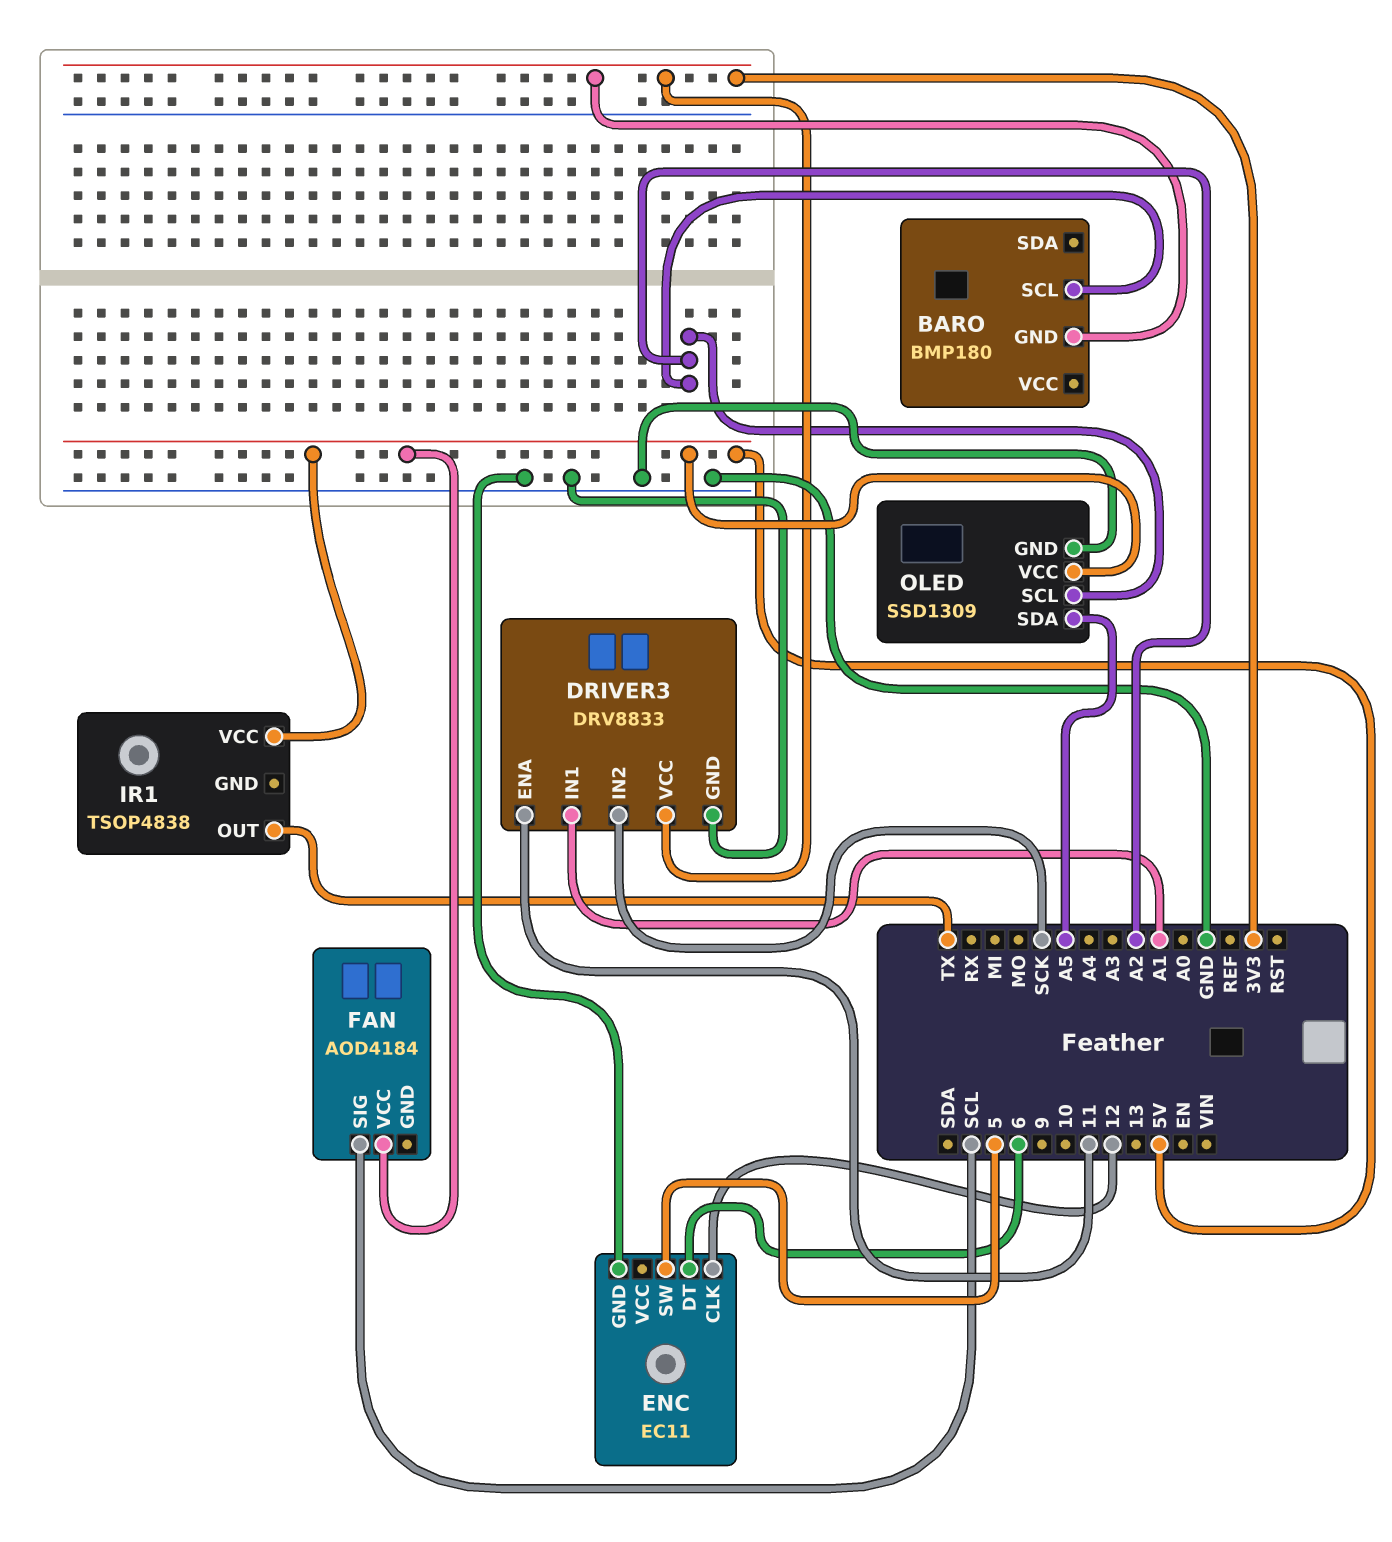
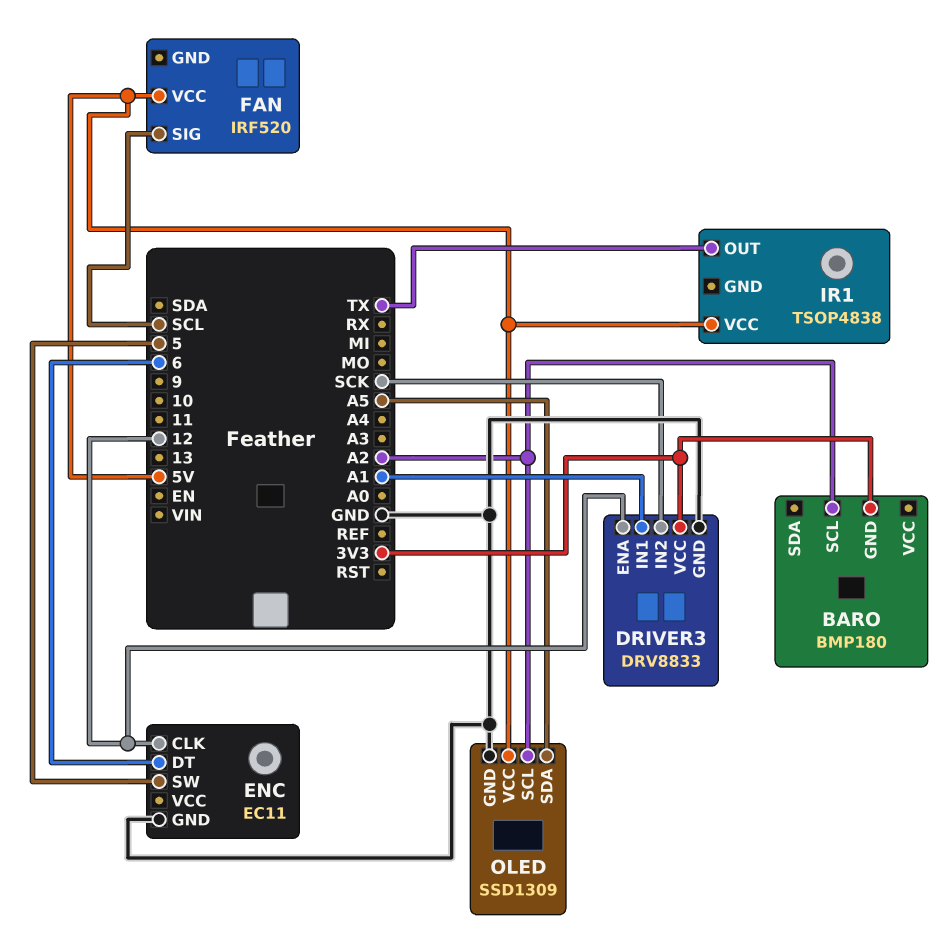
DRIVER3 pin ENA: 11 -> 12
FAN: AOD4184 -> IRF520

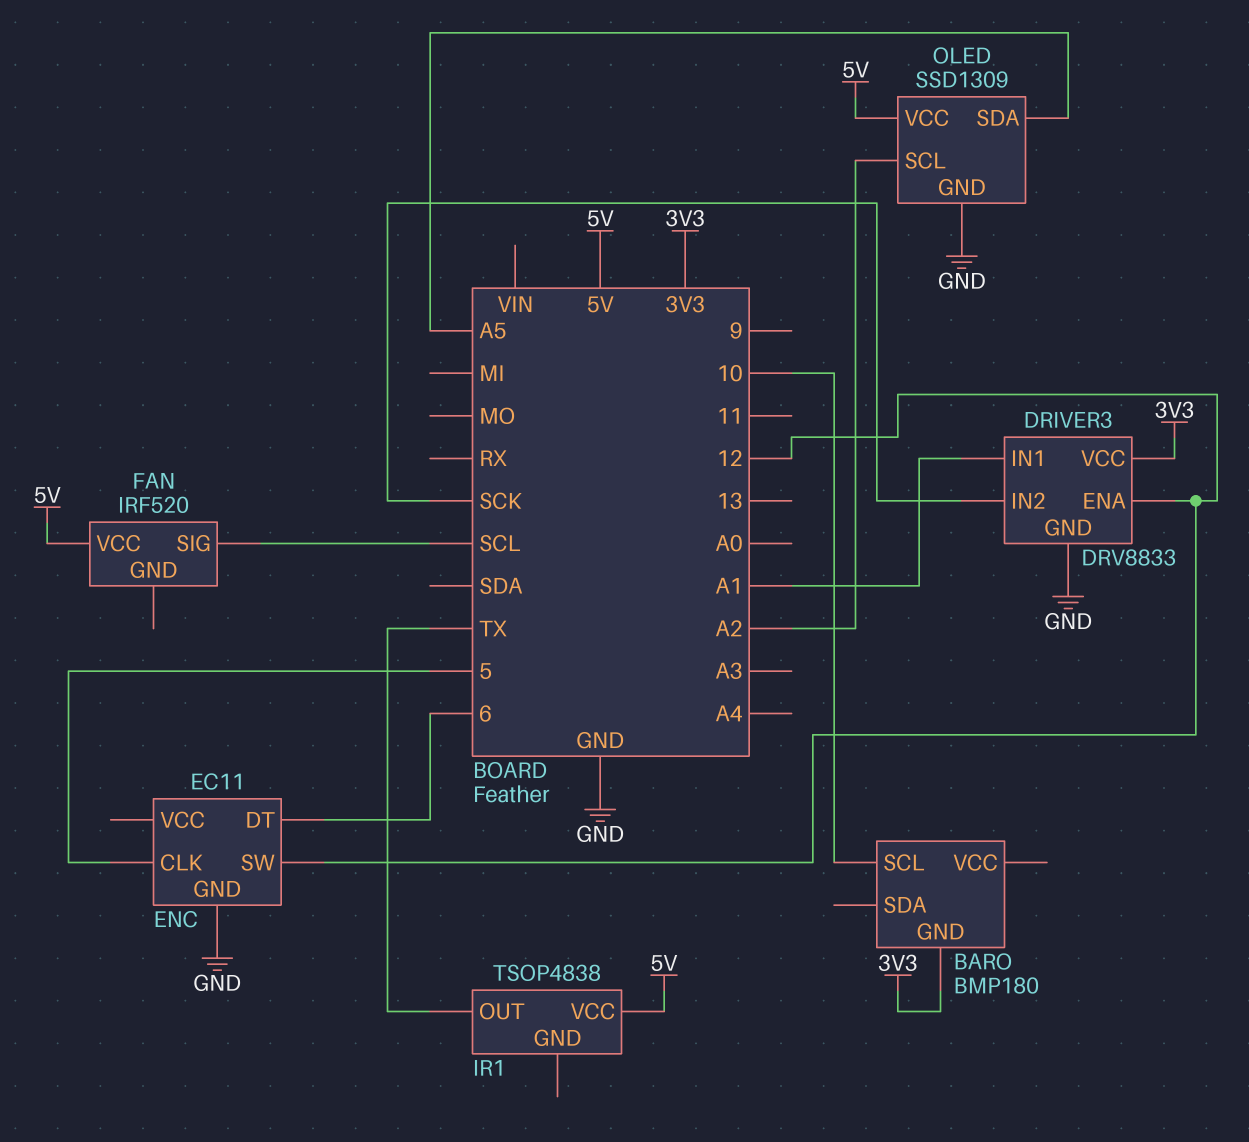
BARO pin SCL: A2 -> 10
ENC pin CLK: 12 -> 5
ENC pin SW: 5 -> 12

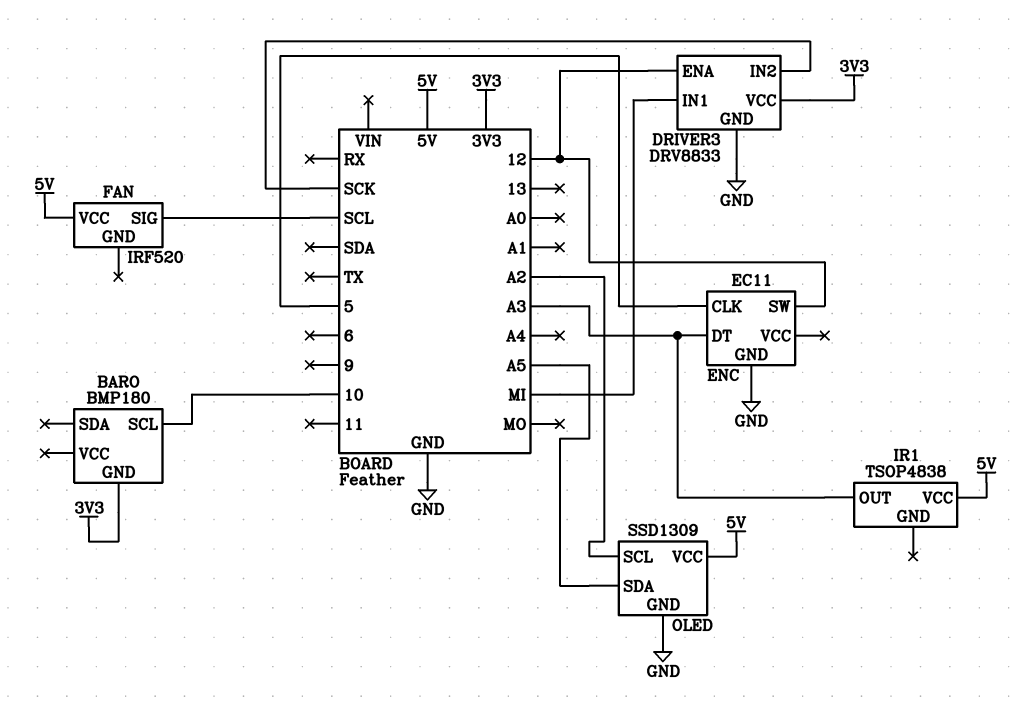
DRIVER3 pin IN1: A1 -> MI
ENC pin DT: 6 -> A3
IR1 pin OUT: TX -> A3

